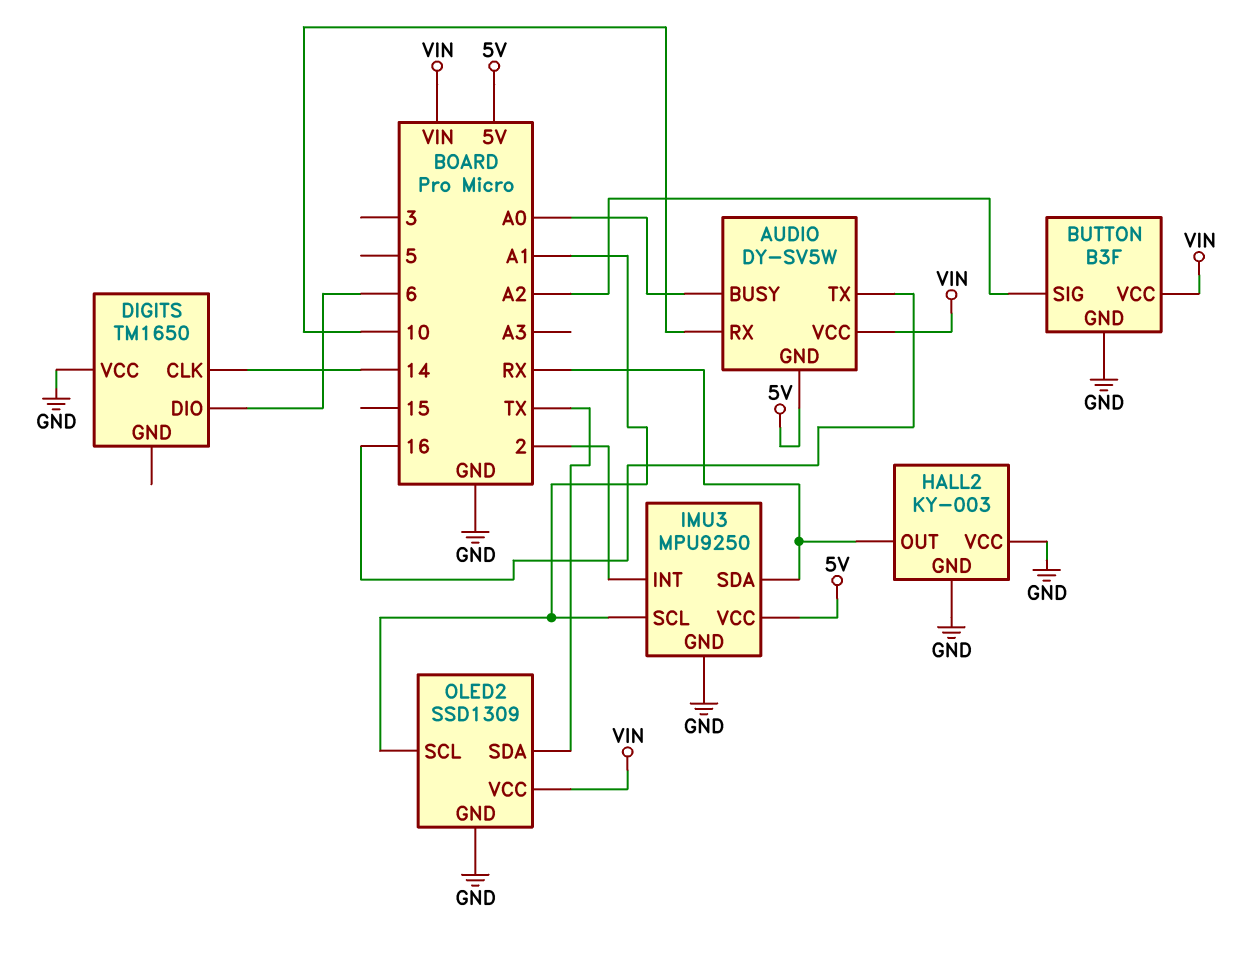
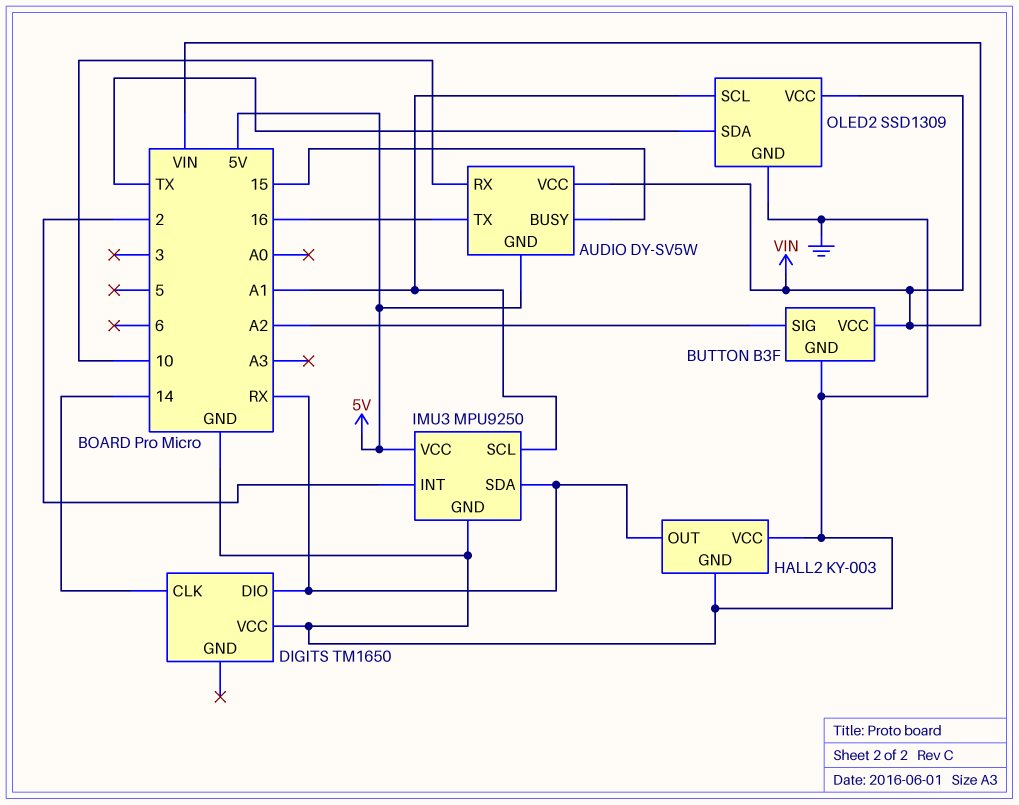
AUDIO pin BUSY: A0 -> 15
DIGITS pin DIO: 6 -> RX

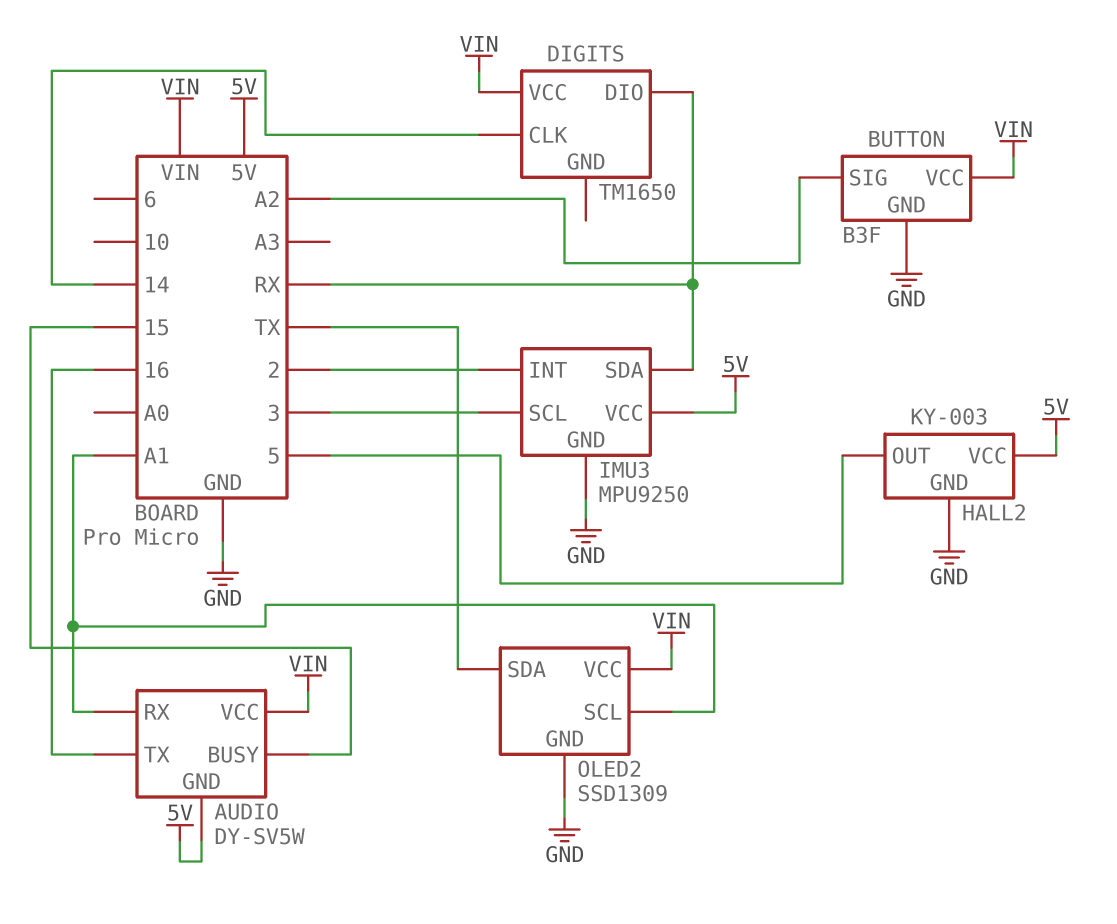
AUDIO pin RX: 10 -> A1
DIGITS pin VCC: GND -> VIN
HALL2 pin OUT: RX -> 5
HALL2 pin VCC: GND -> 5V
IMU3 pin SCL: A1 -> 3

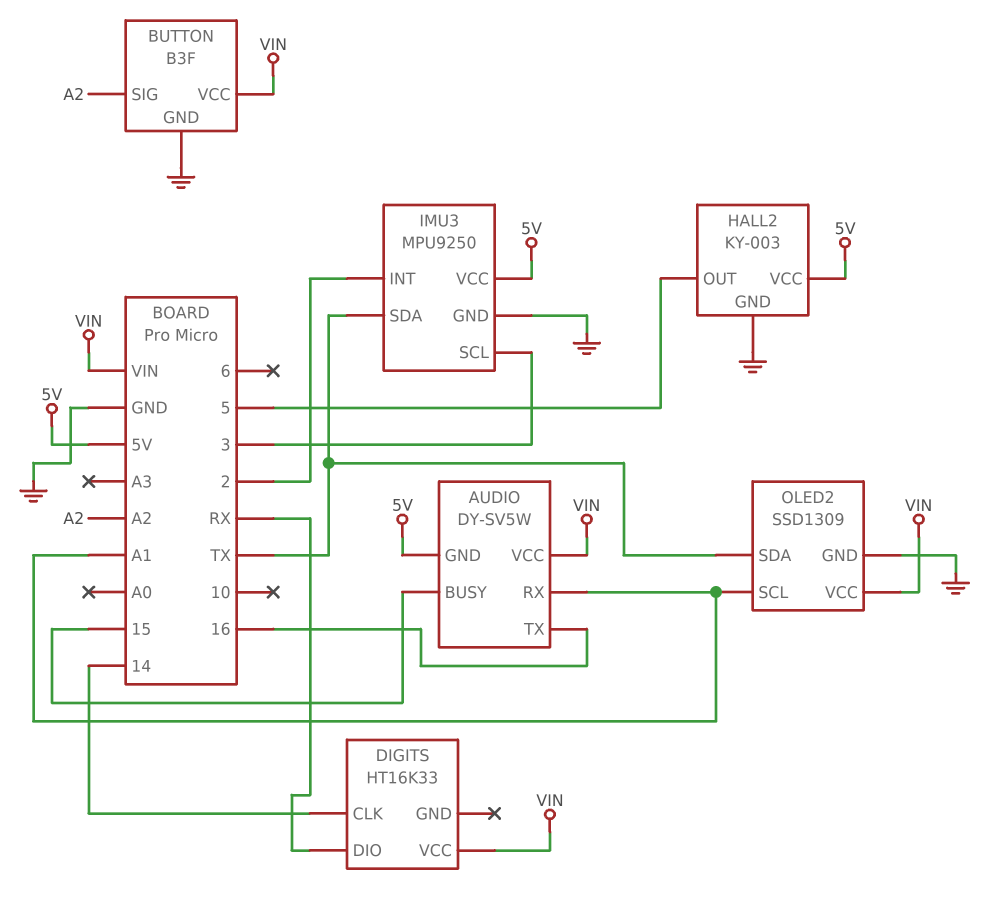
DIGITS: TM1650 -> HT16K33
IMU3 pin SDA: RX -> TX

